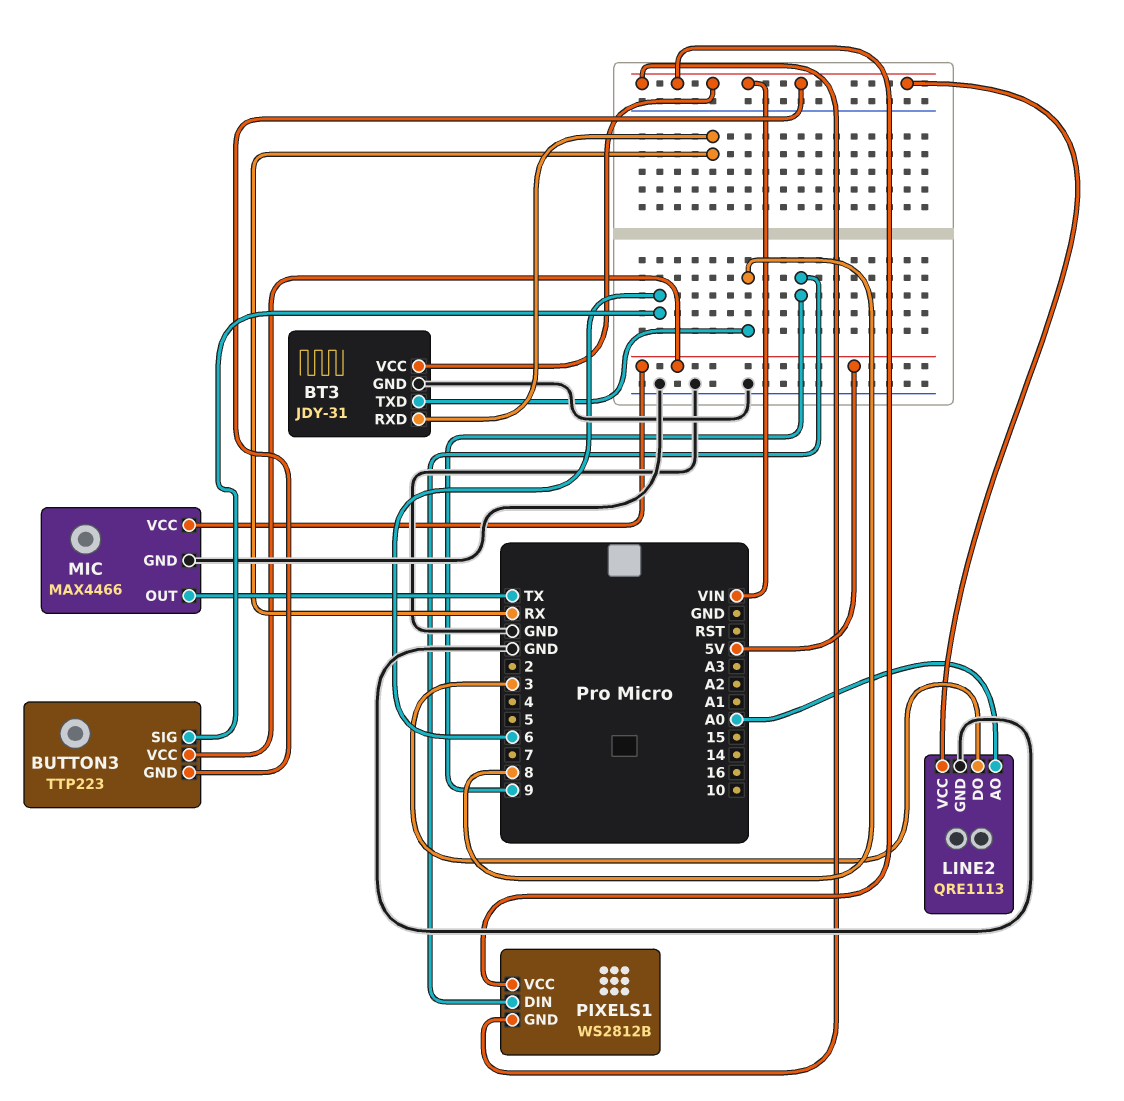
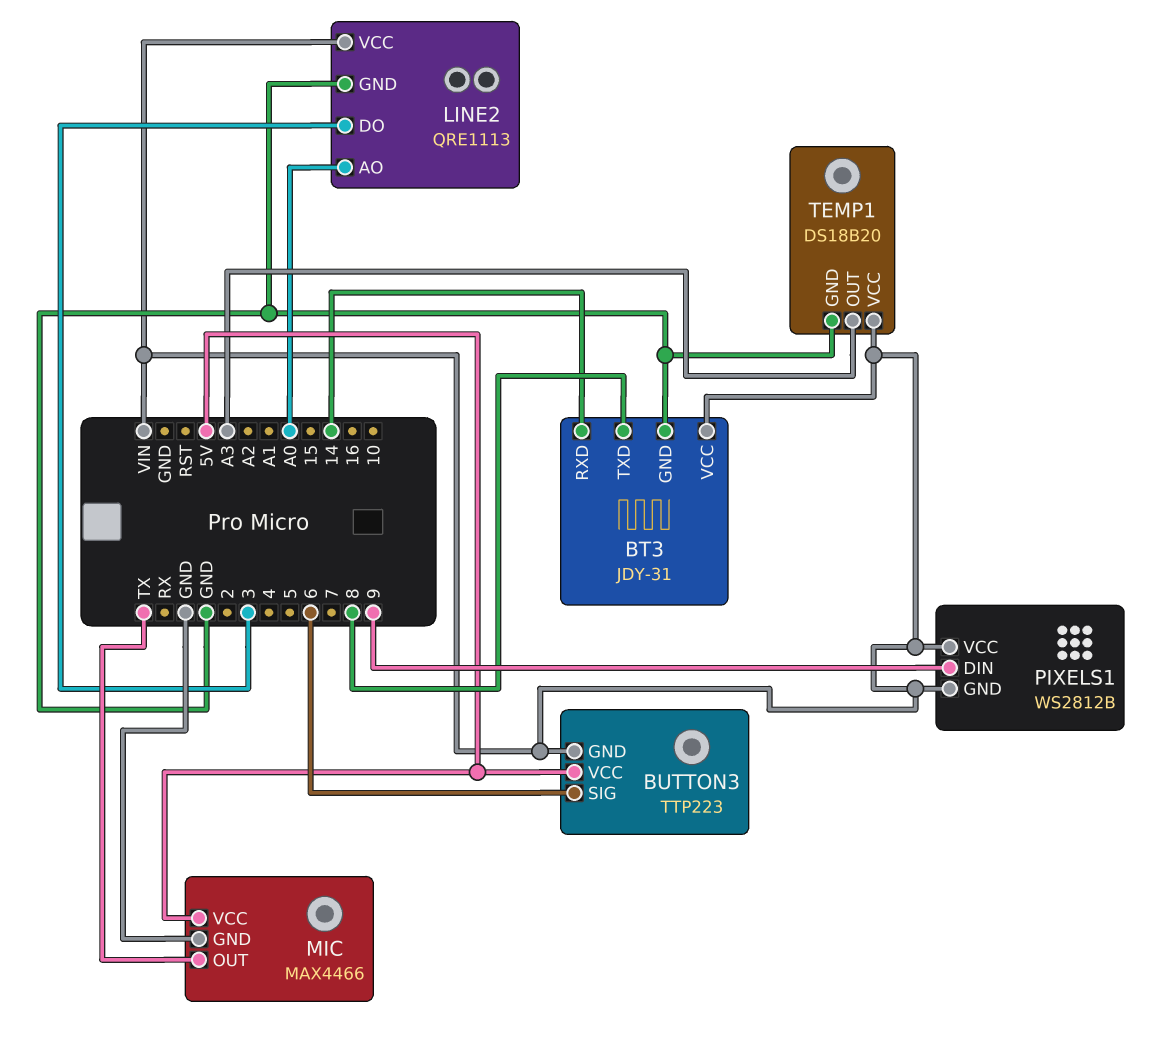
BT3 pin RXD: RX -> 14
TEMP1: none -> DS18B20
TEMP1 pin GND: none -> GND
TEMP1 pin OUT: none -> A3
TEMP1 pin VCC: none -> VIN

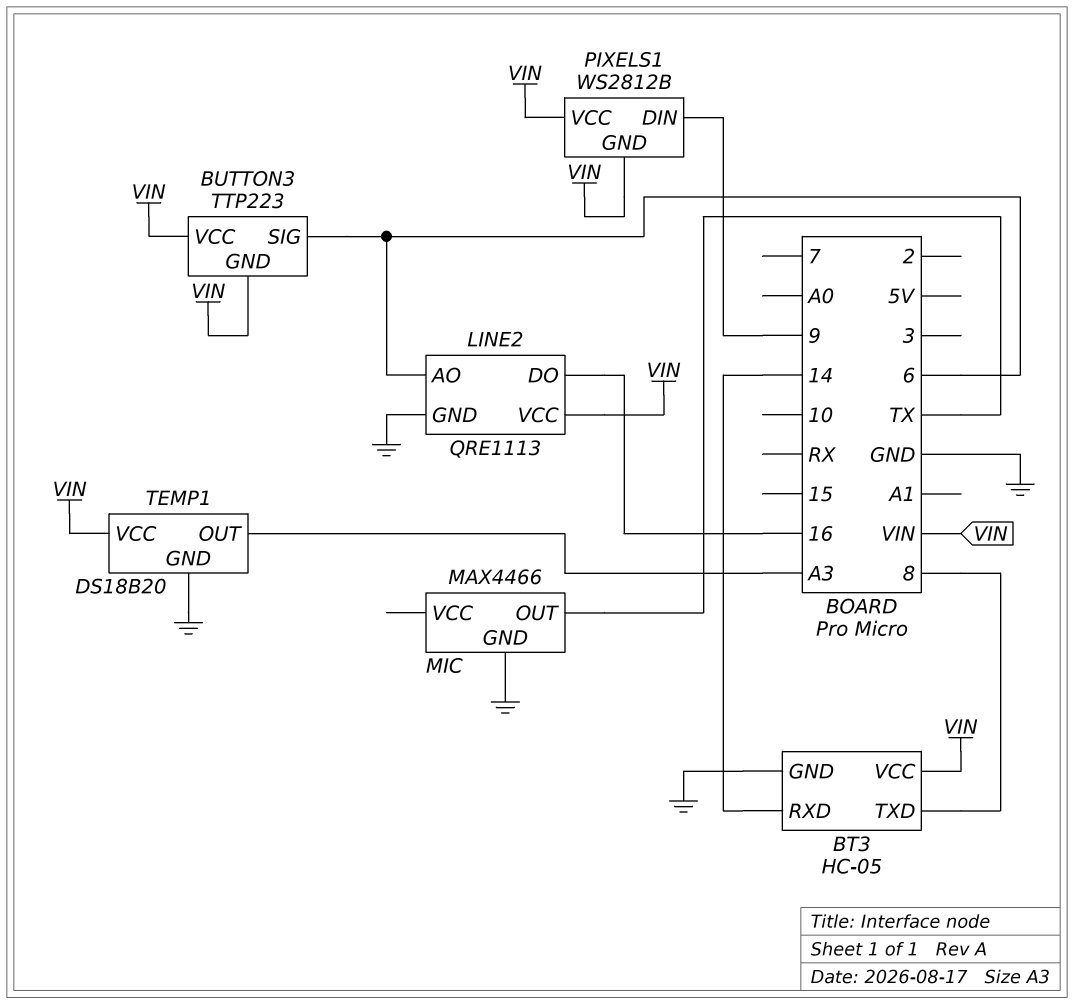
BT3: JDY-31 -> HC-05
BUTTON3 pin VCC: 5V -> VIN
LINE2 pin AO: A0 -> 6
LINE2 pin DO: 3 -> 16
MIC pin VCC: 5V -> none

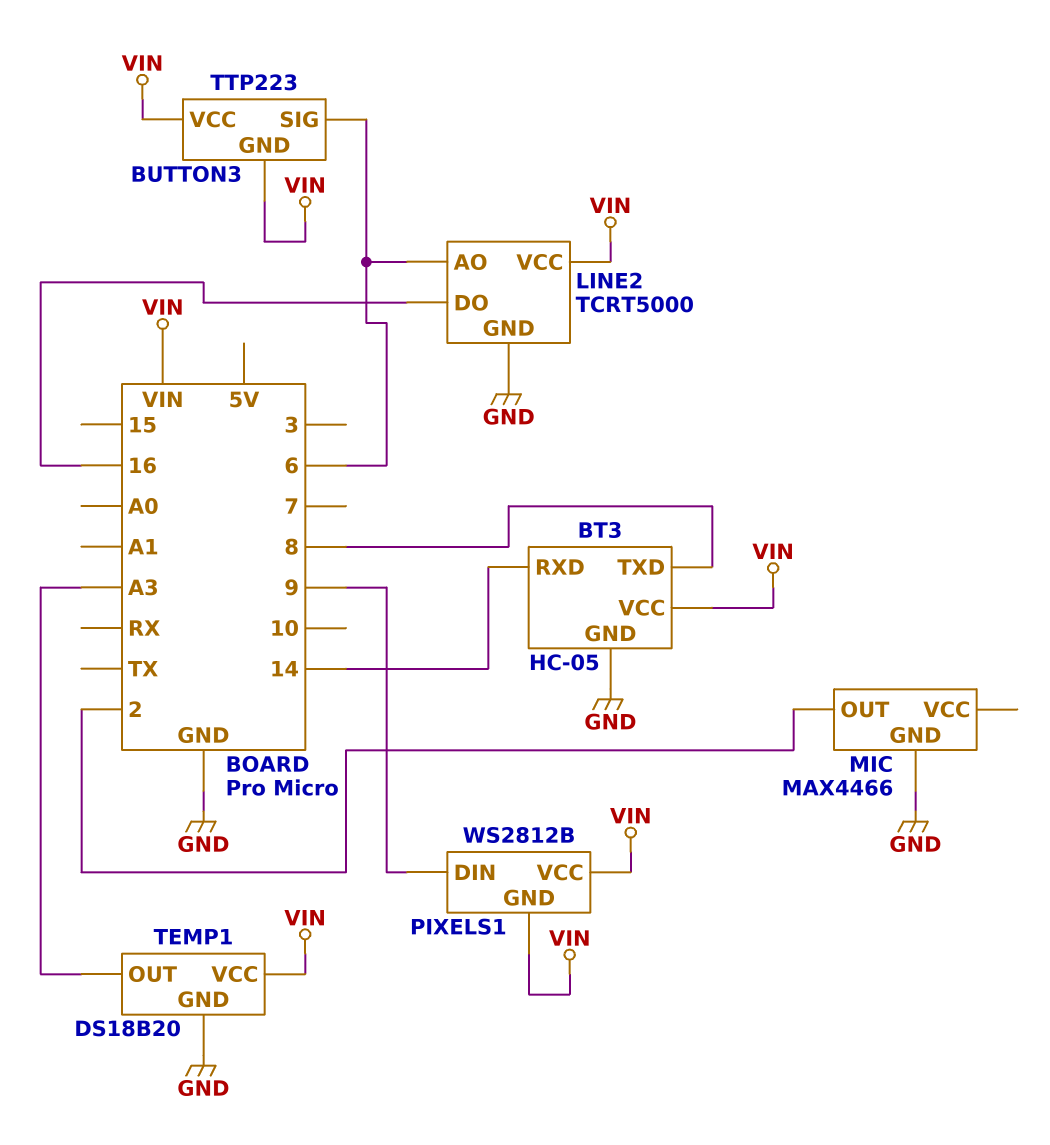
LINE2: QRE1113 -> TCRT5000
MIC pin OUT: TX -> 2

